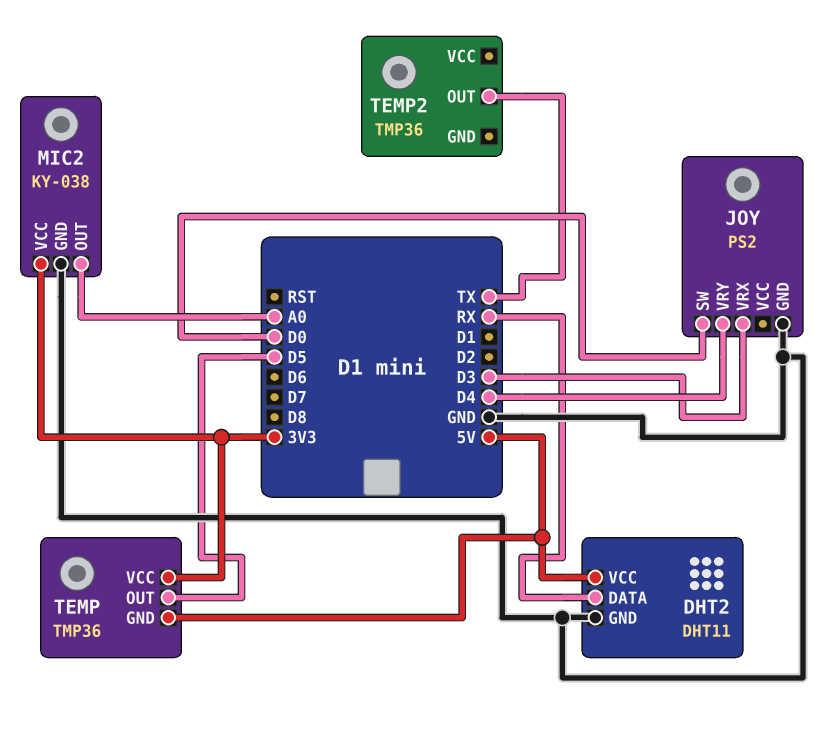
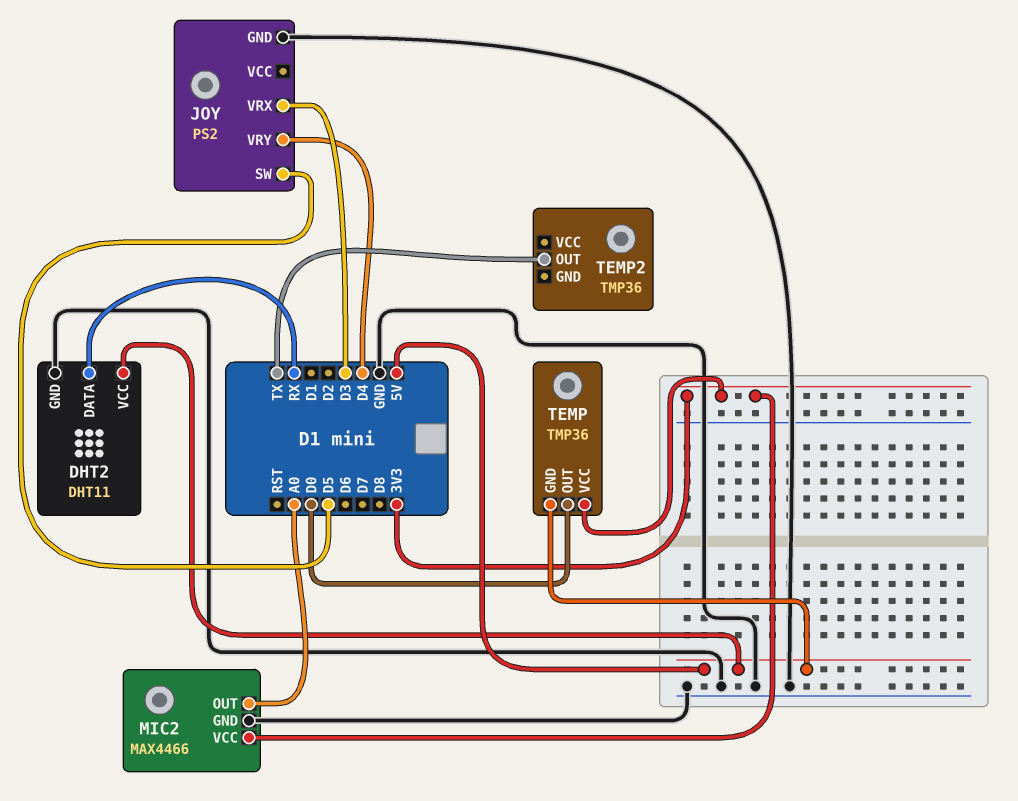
JOY pin SW: D0 -> D5
MIC2: KY-038 -> MAX4466
TEMP pin OUT: D5 -> D0

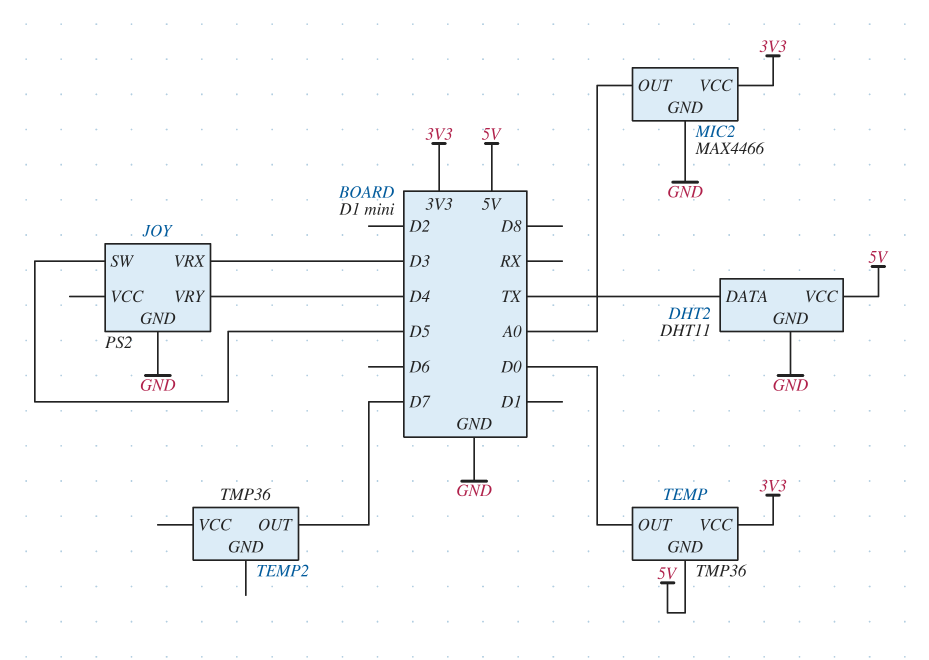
DHT2 pin DATA: RX -> TX
TEMP2 pin OUT: TX -> D7

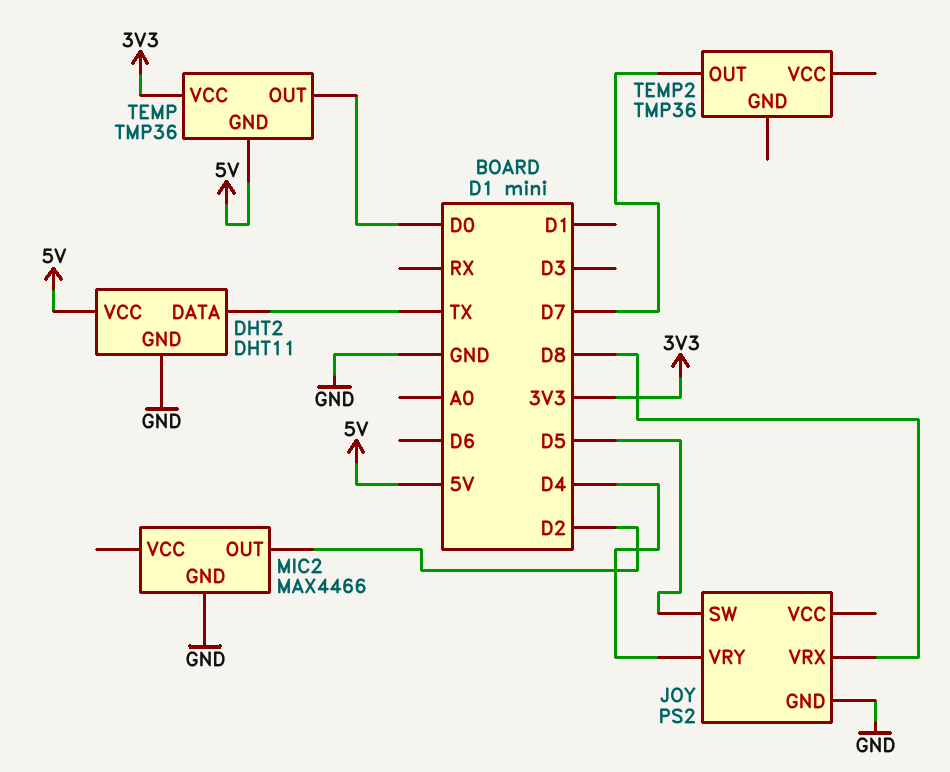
JOY pin VRX: D3 -> D8
MIC2 pin OUT: A0 -> D2
MIC2 pin VCC: 3V3 -> none

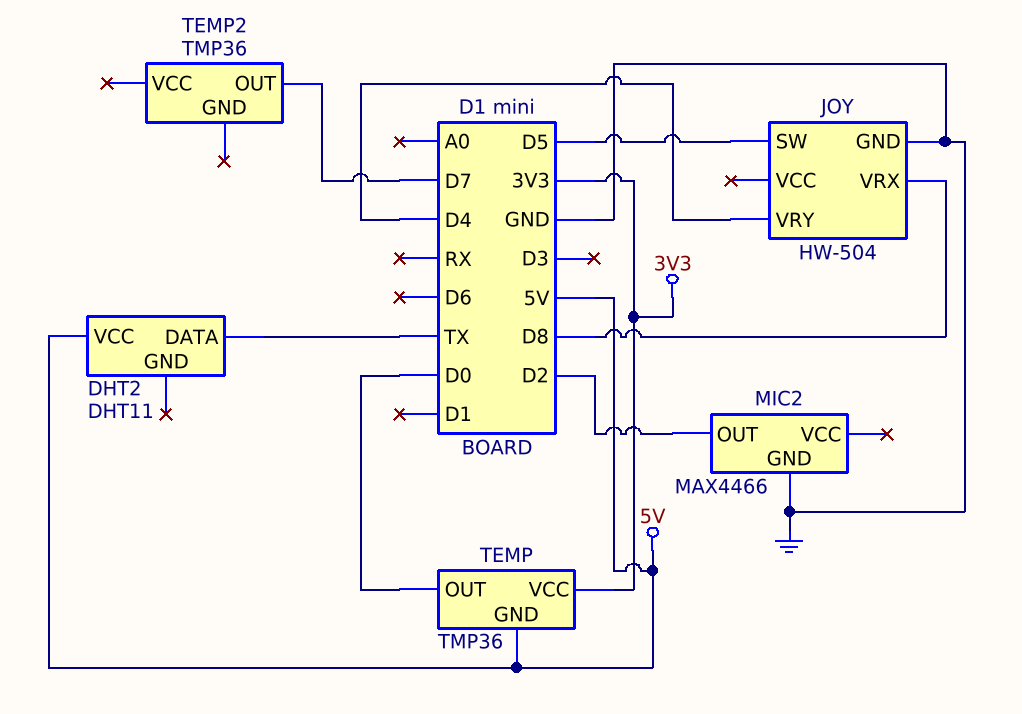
DHT2 pin GND: GND -> none
JOY: PS2 -> HW-504

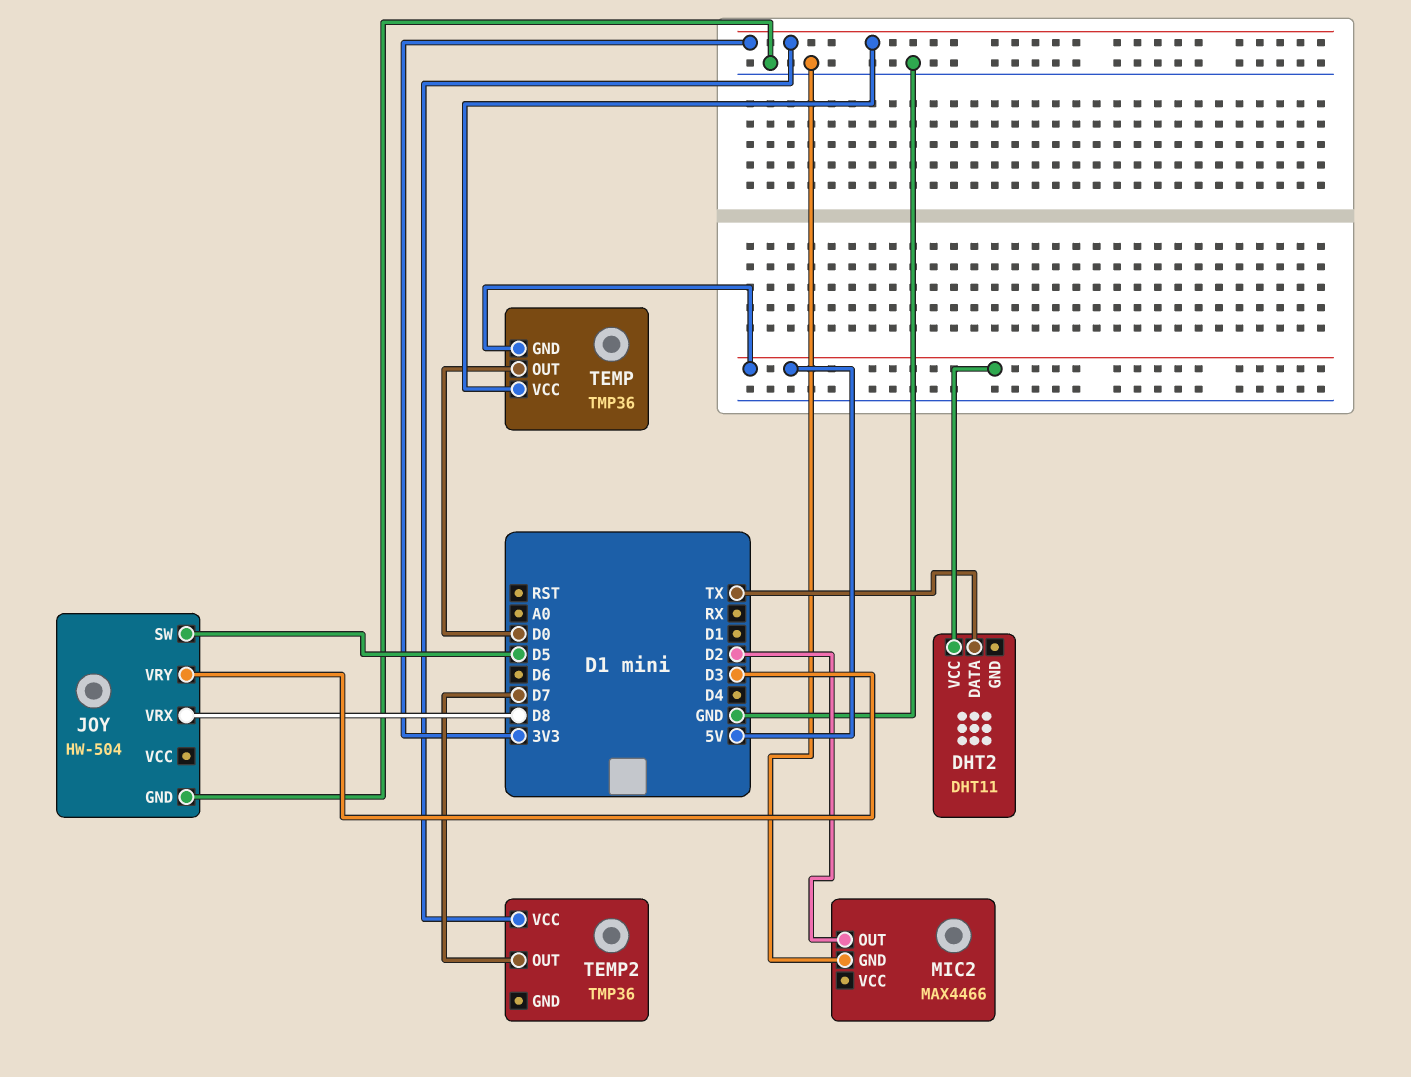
JOY pin VRY: D4 -> D3
TEMP2 pin VCC: none -> 3V3

